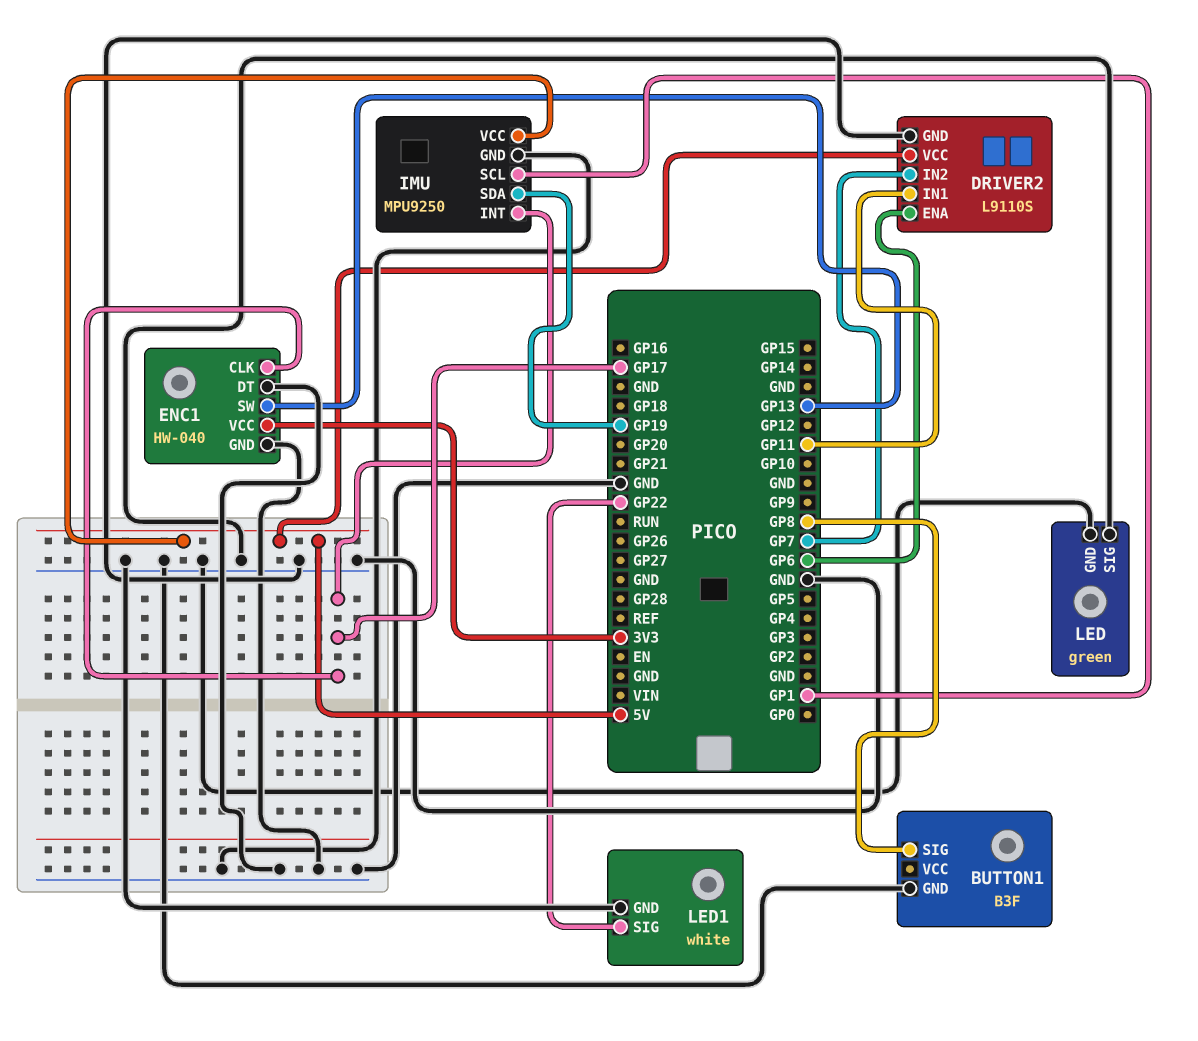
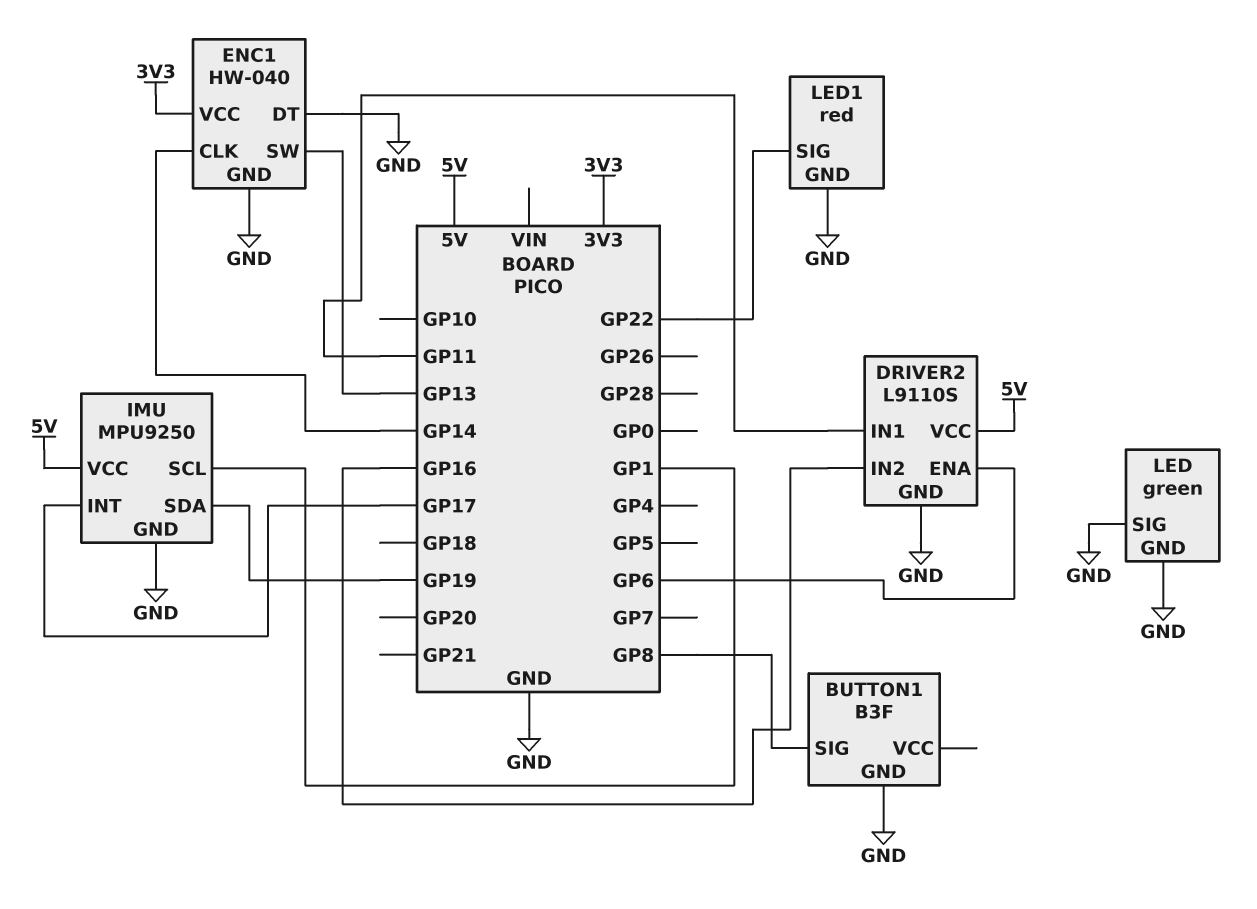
DRIVER2 pin IN2: GP7 -> GP16
ENC1 pin CLK: GP17 -> GP14
LED1: white -> red

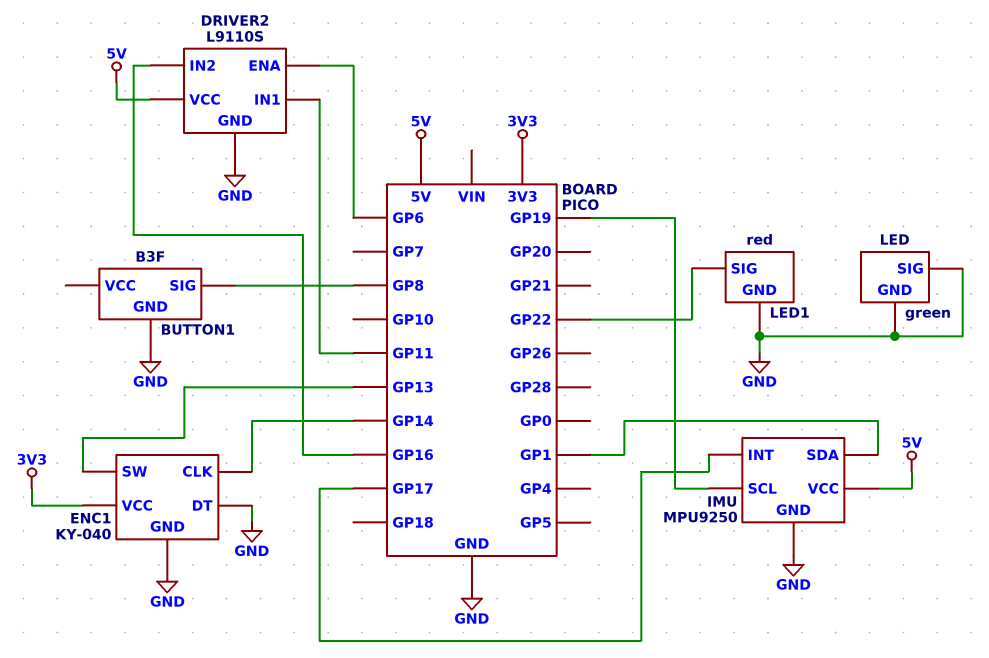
ENC1: HW-040 -> KY-040
IMU pin SCL: GP1 -> GP19
IMU pin SDA: GP19 -> GP1

